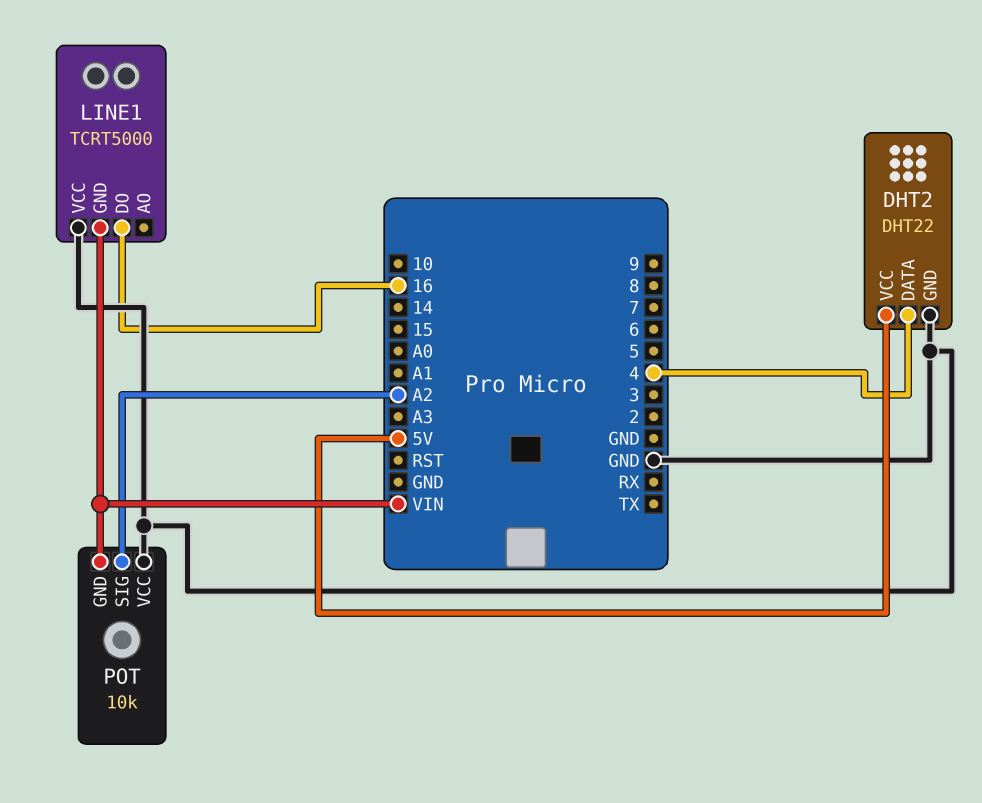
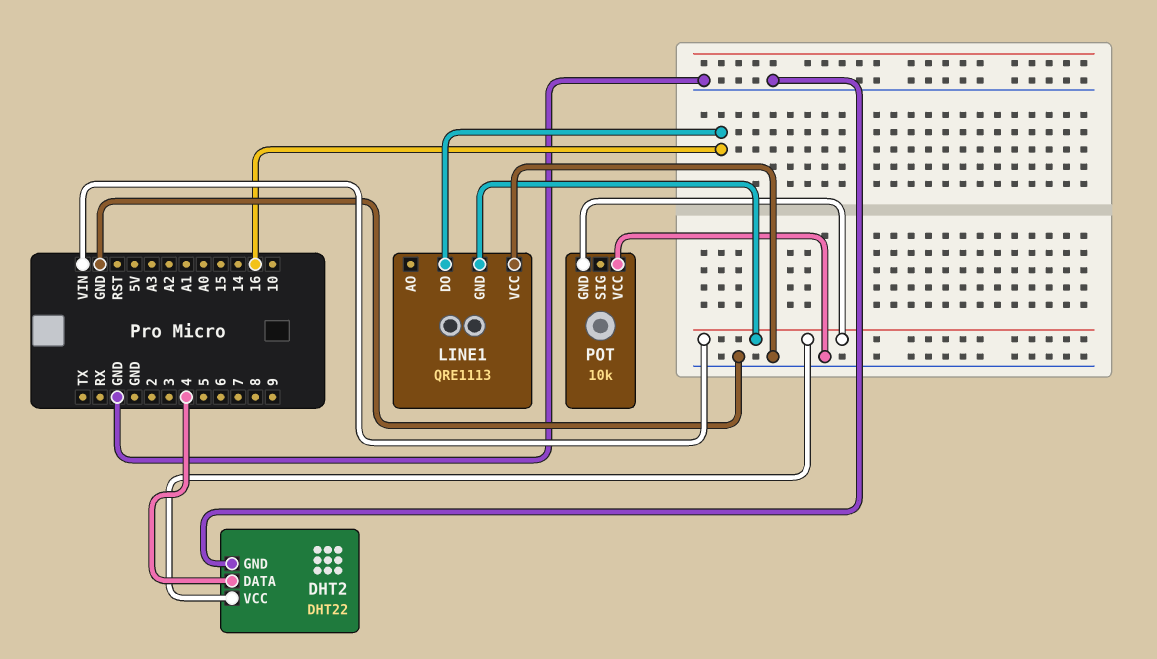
DHT2 pin VCC: 5V -> VIN
LINE1: TCRT5000 -> QRE1113
POT pin SIG: A2 -> none

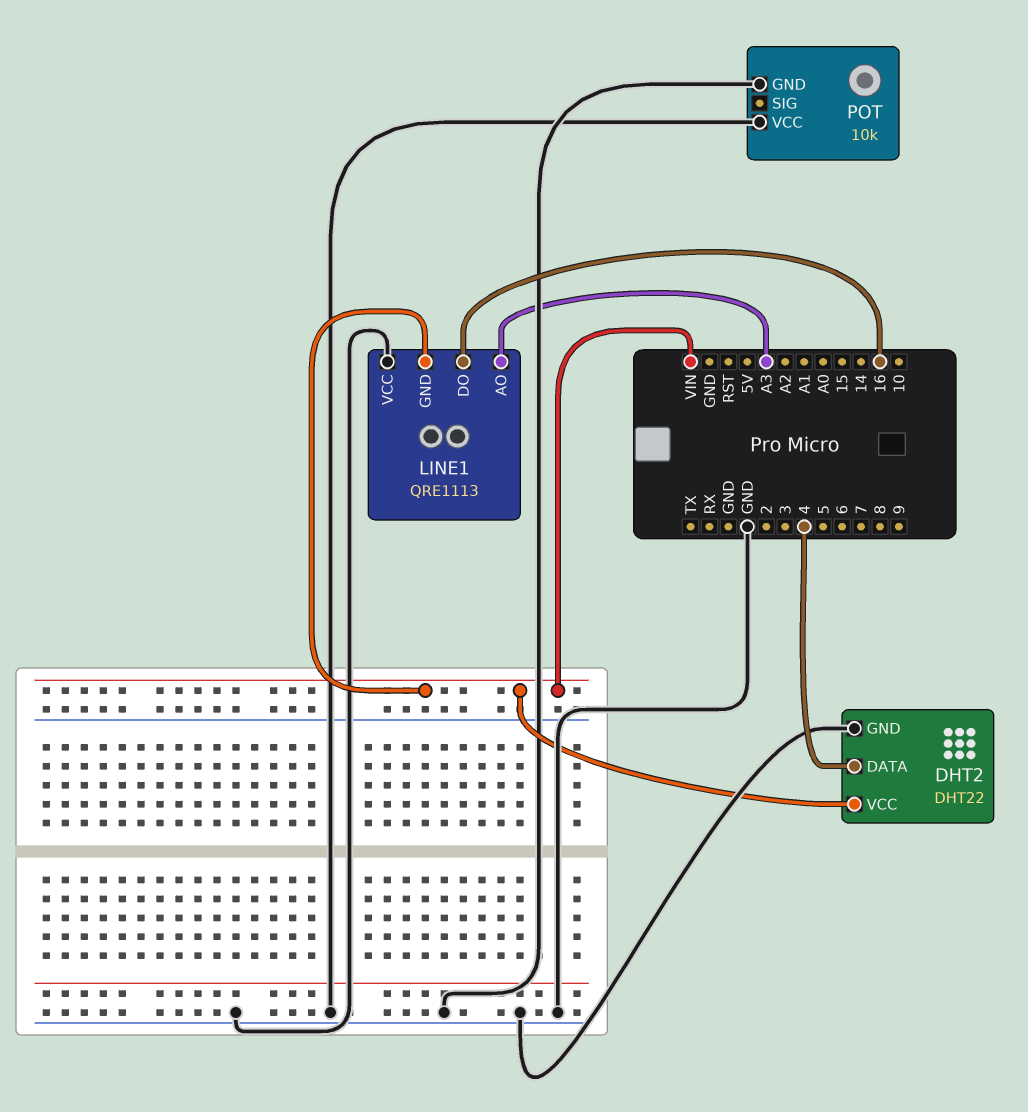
LINE1 pin AO: none -> A3
POT pin GND: VIN -> GND

